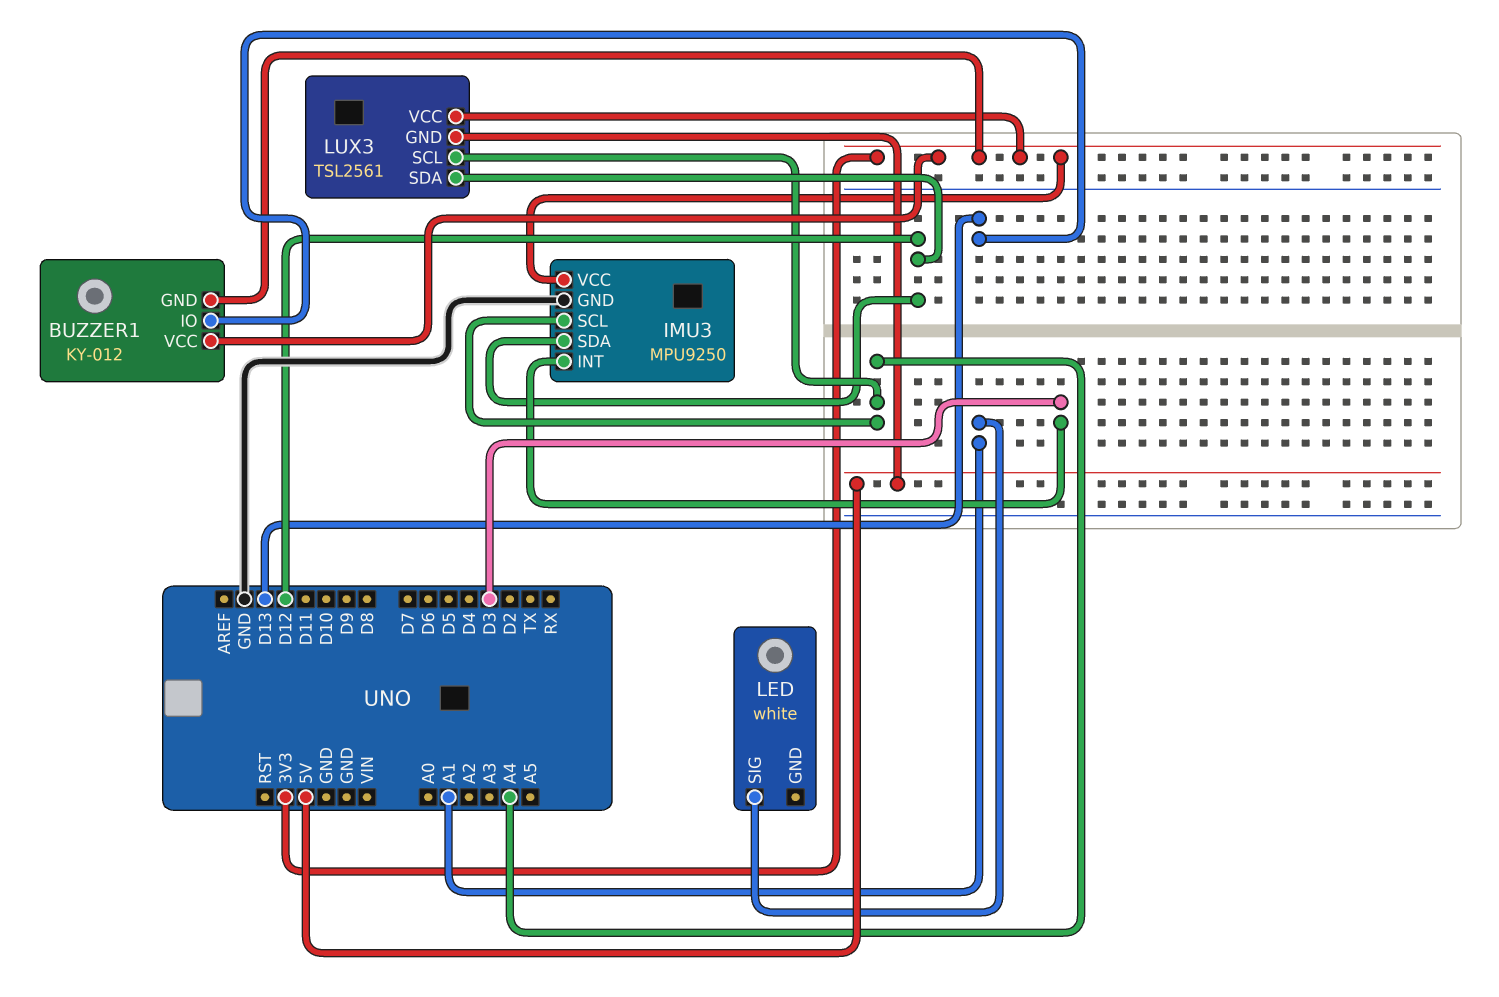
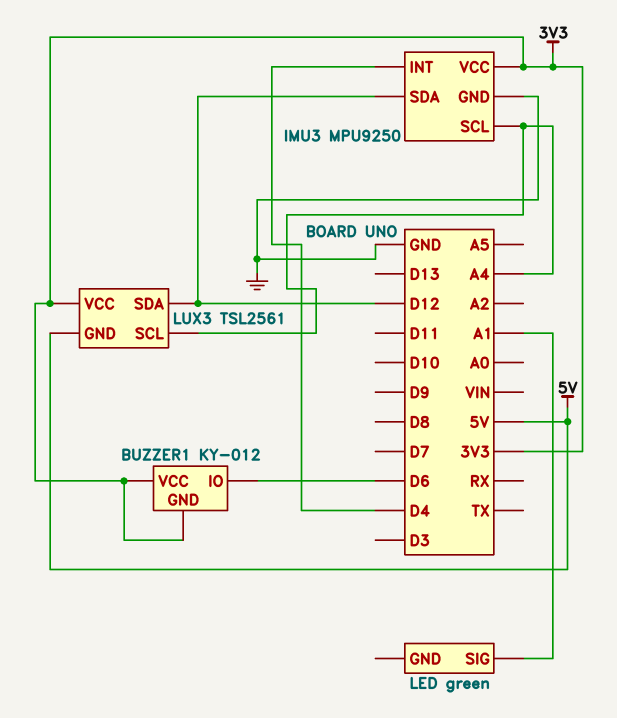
BUZZER1 pin IO: D13 -> D6
IMU3 pin INT: D3 -> D4
LED: white -> green

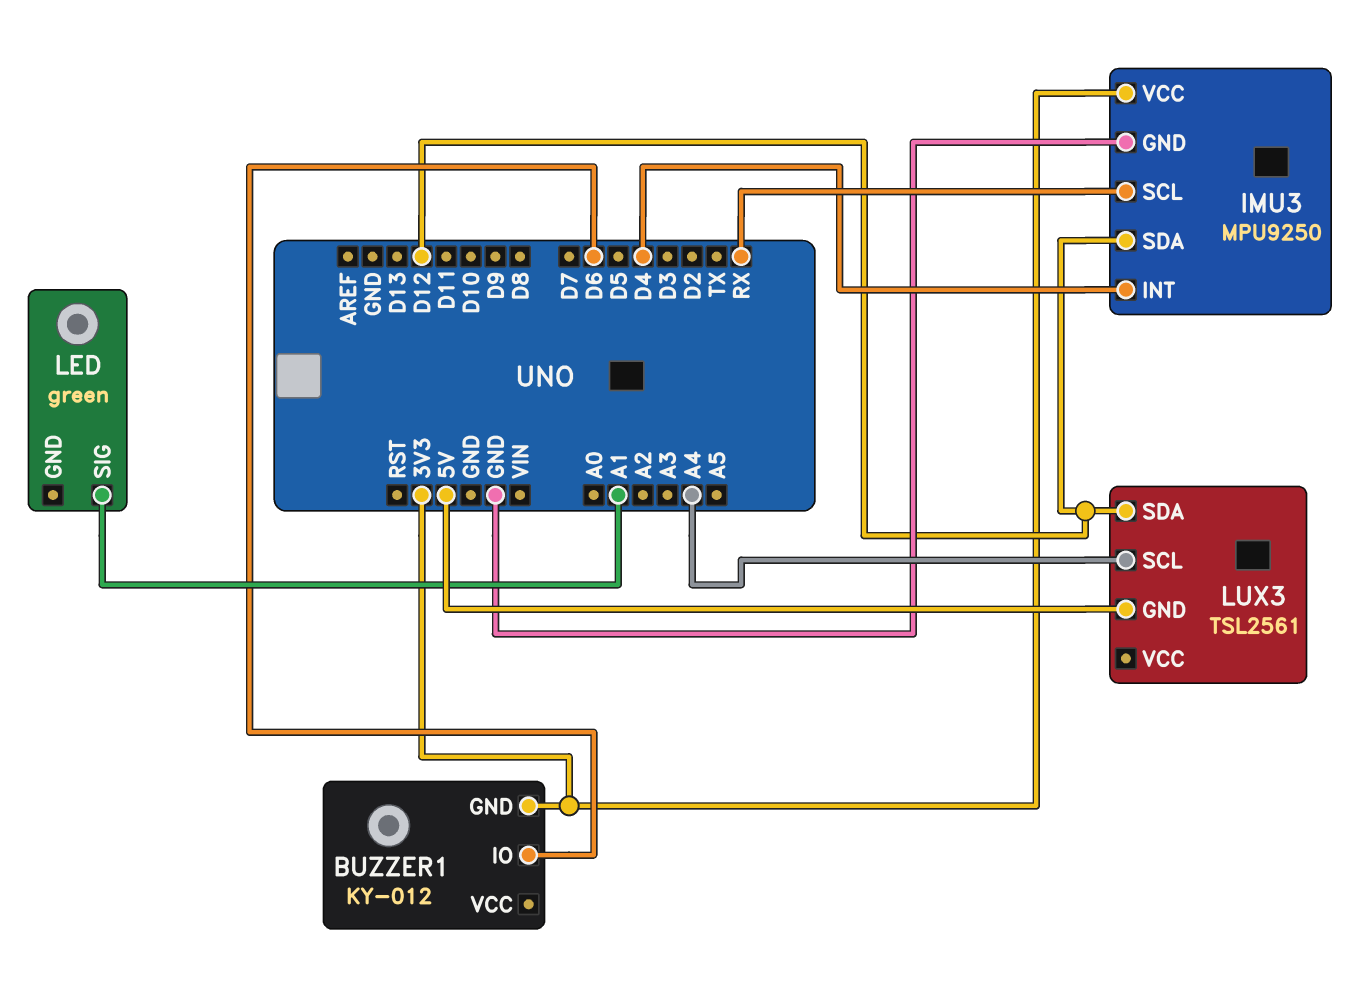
BUZZER1 pin VCC: 3V3 -> none
IMU3 pin SCL: A4 -> RX
LUX3 pin VCC: 3V3 -> none

